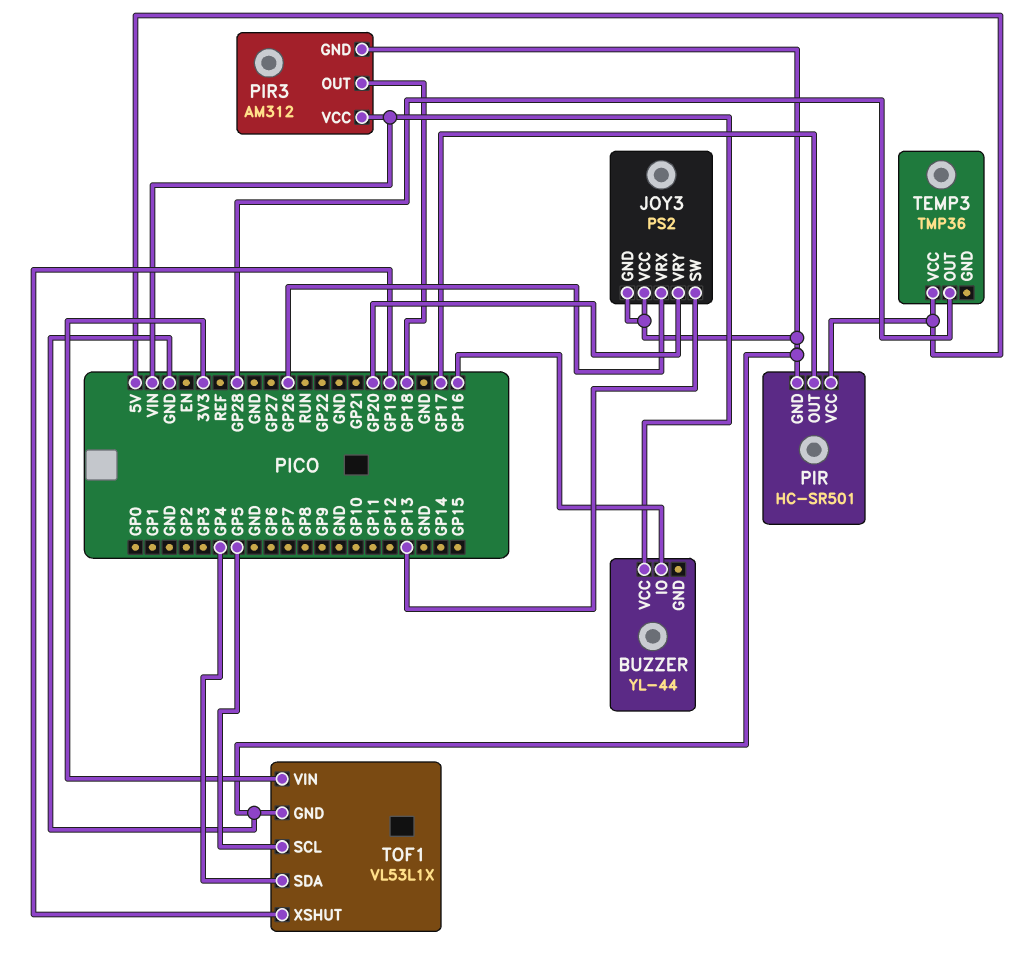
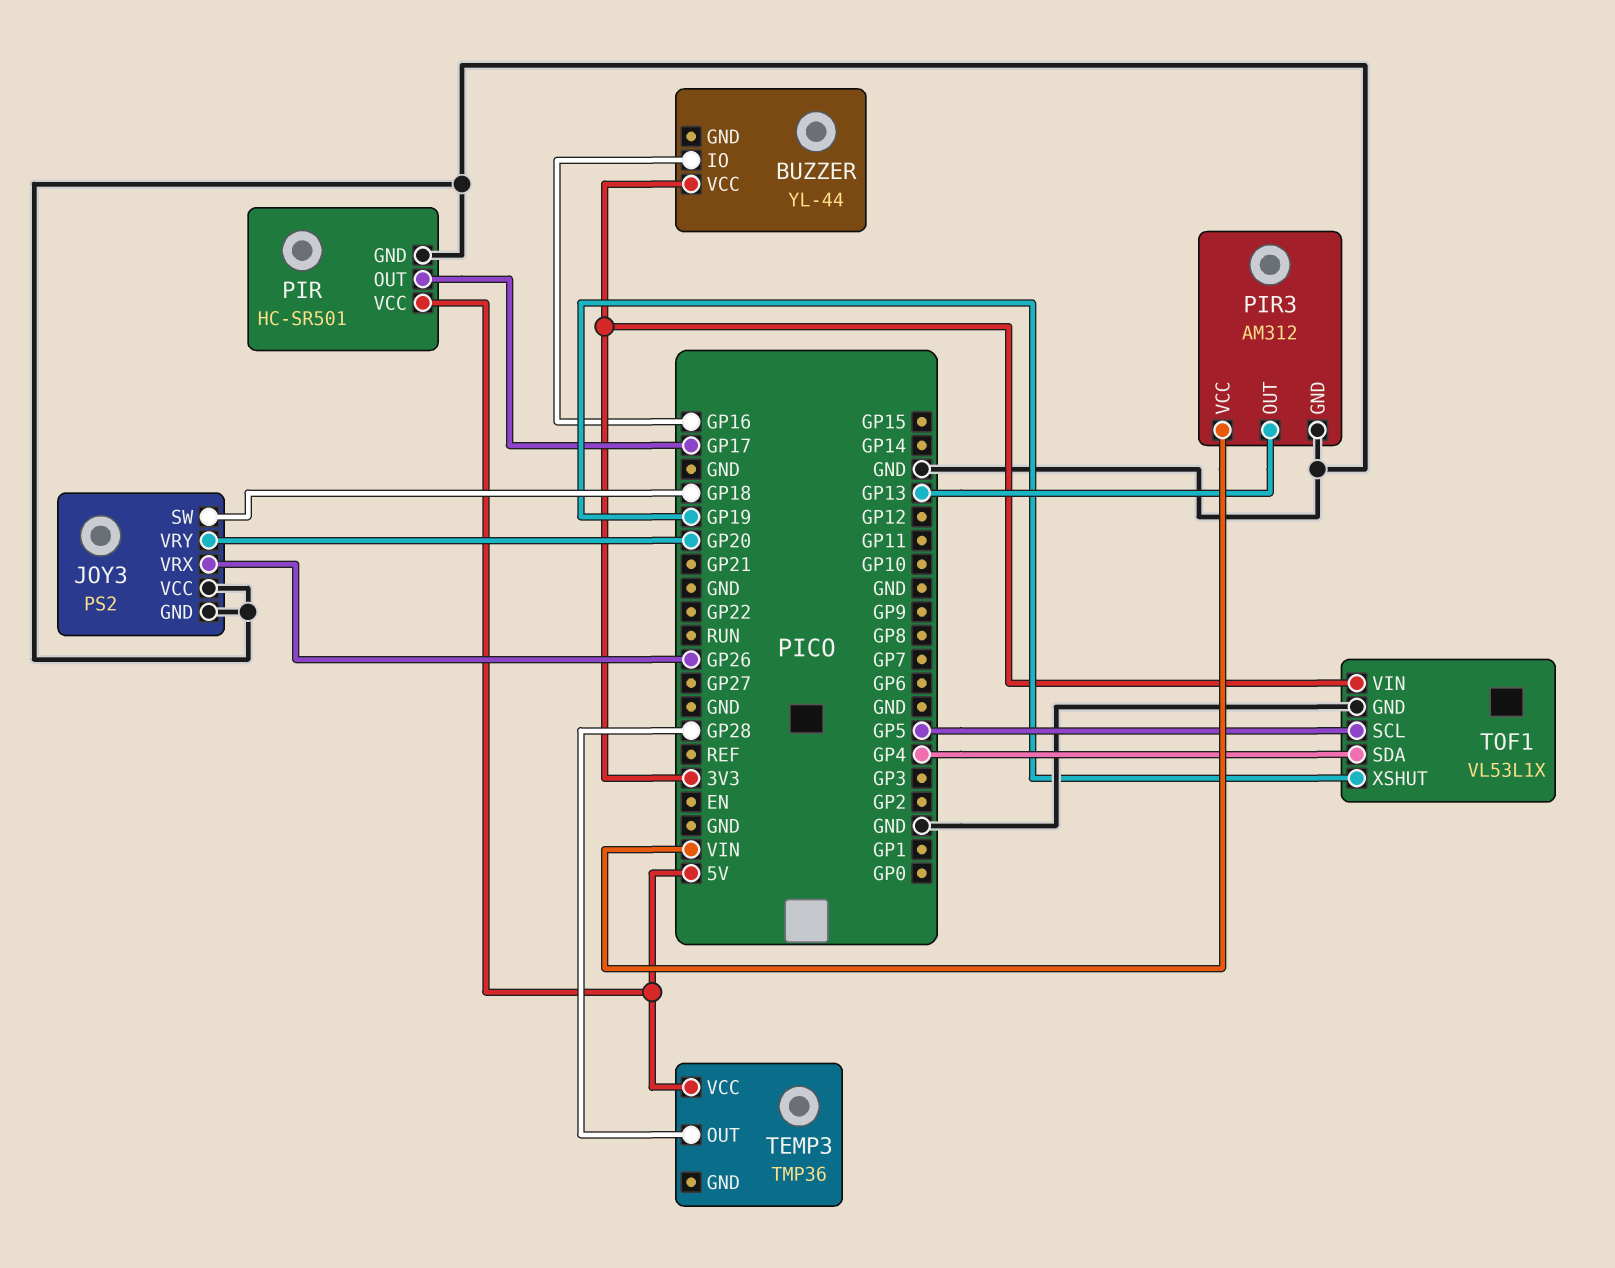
BUZZER pin VCC: VIN -> 3V3
JOY3 pin SW: GP13 -> GP18
PIR3 pin OUT: GP18 -> GP13

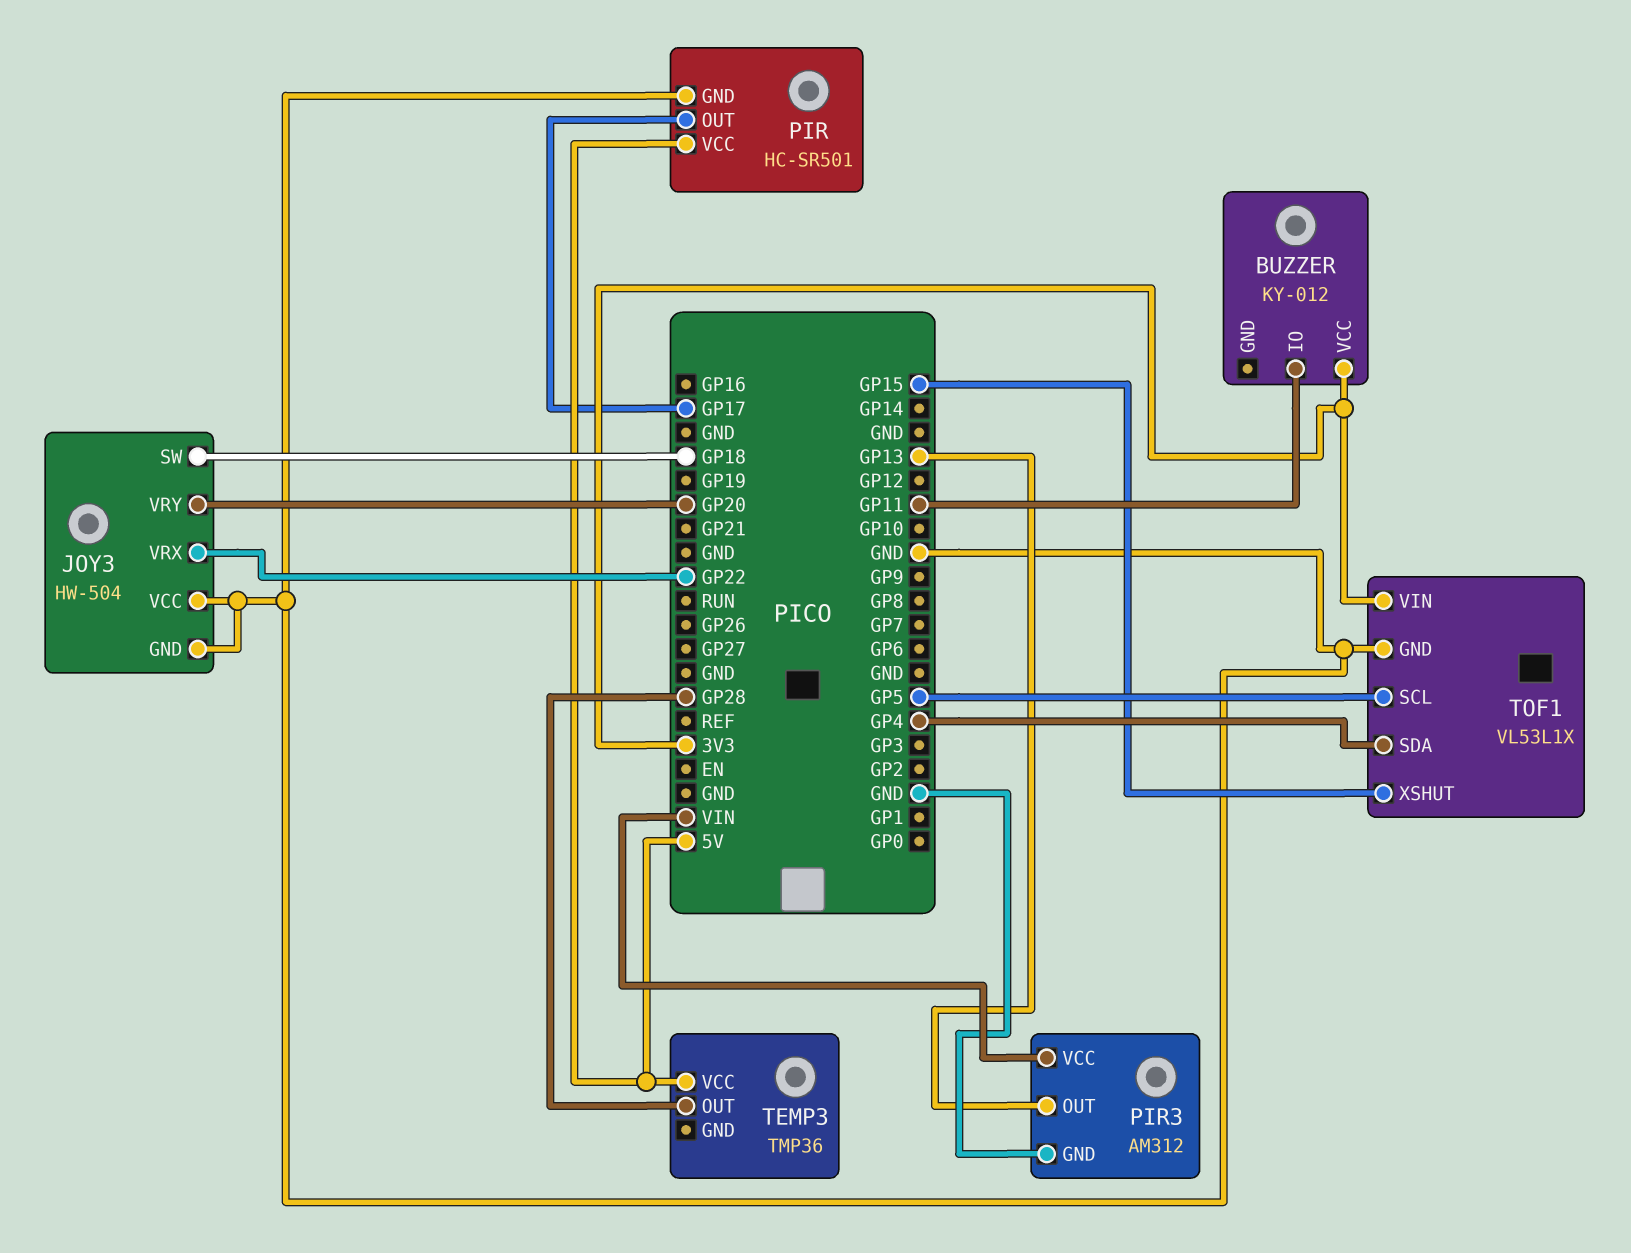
BUZZER: YL-44 -> KY-012
BUZZER pin IO: GP16 -> GP11
JOY3: PS2 -> HW-504
JOY3 pin VRX: GP26 -> GP22
TOF1 pin XSHUT: GP19 -> GP15

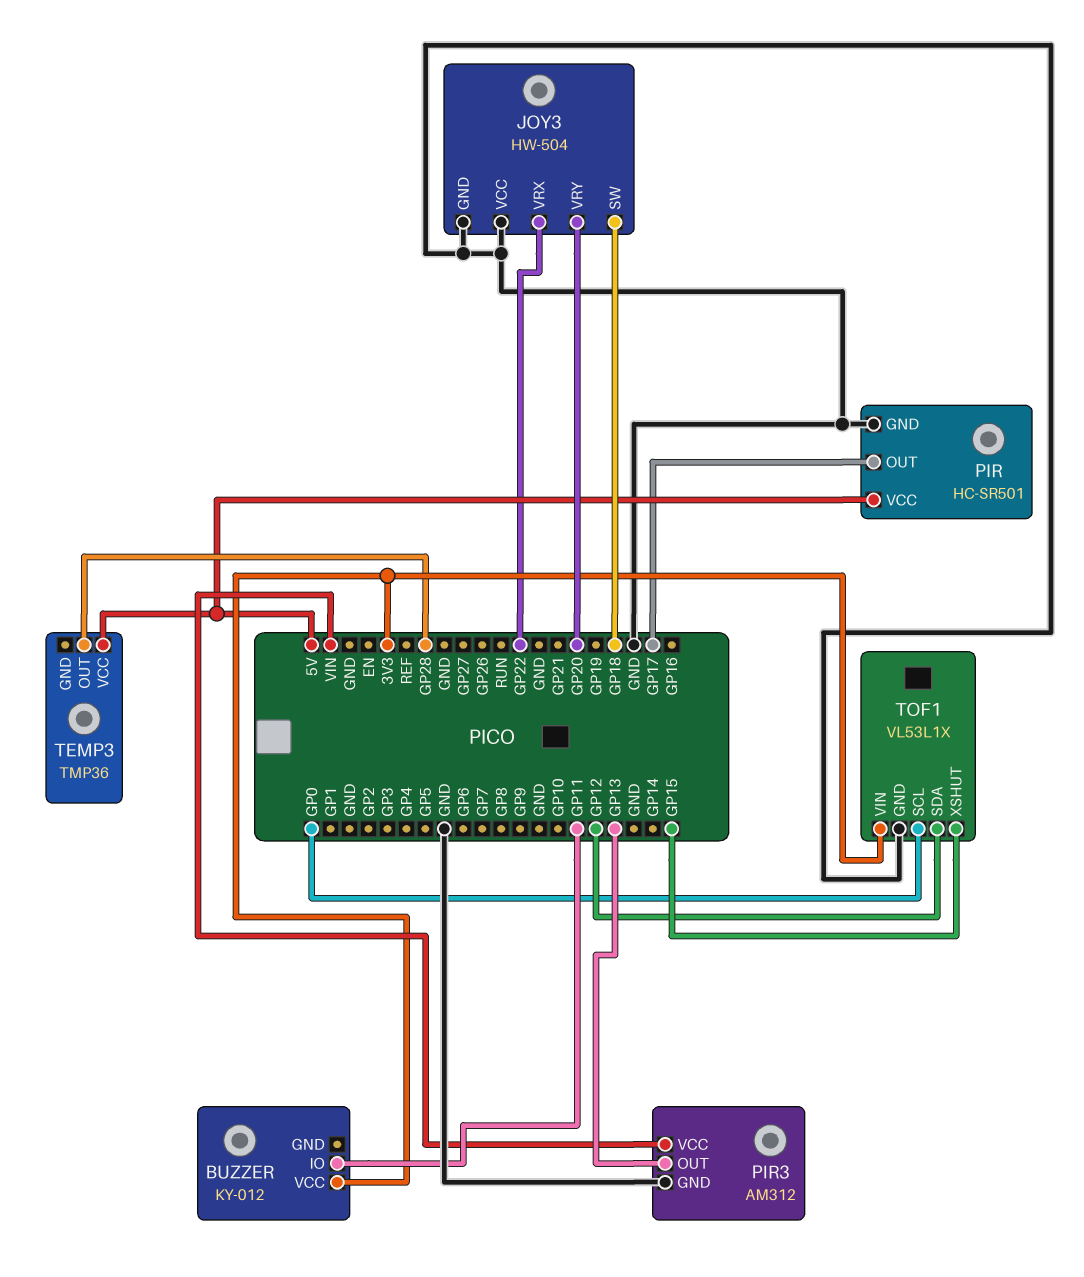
TOF1 pin SCL: GP5 -> GP0
TOF1 pin SDA: GP4 -> GP12

